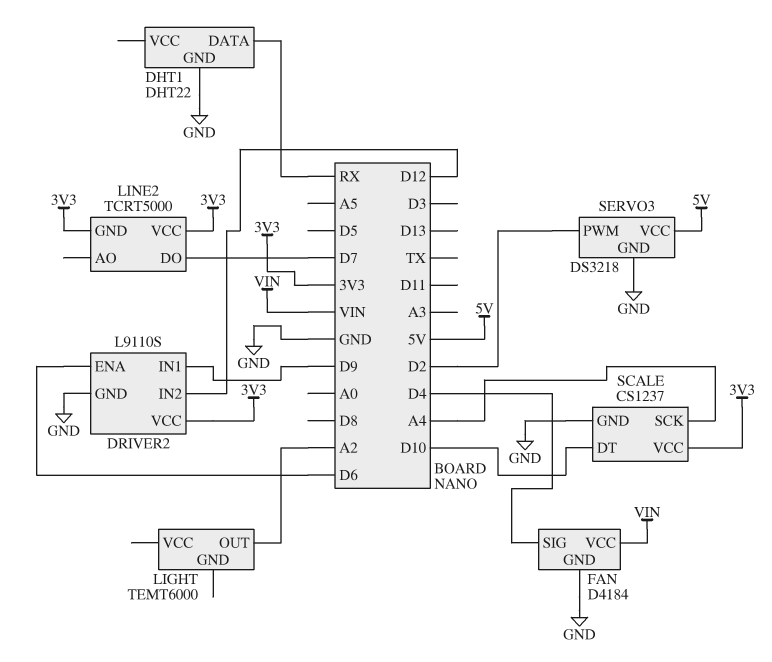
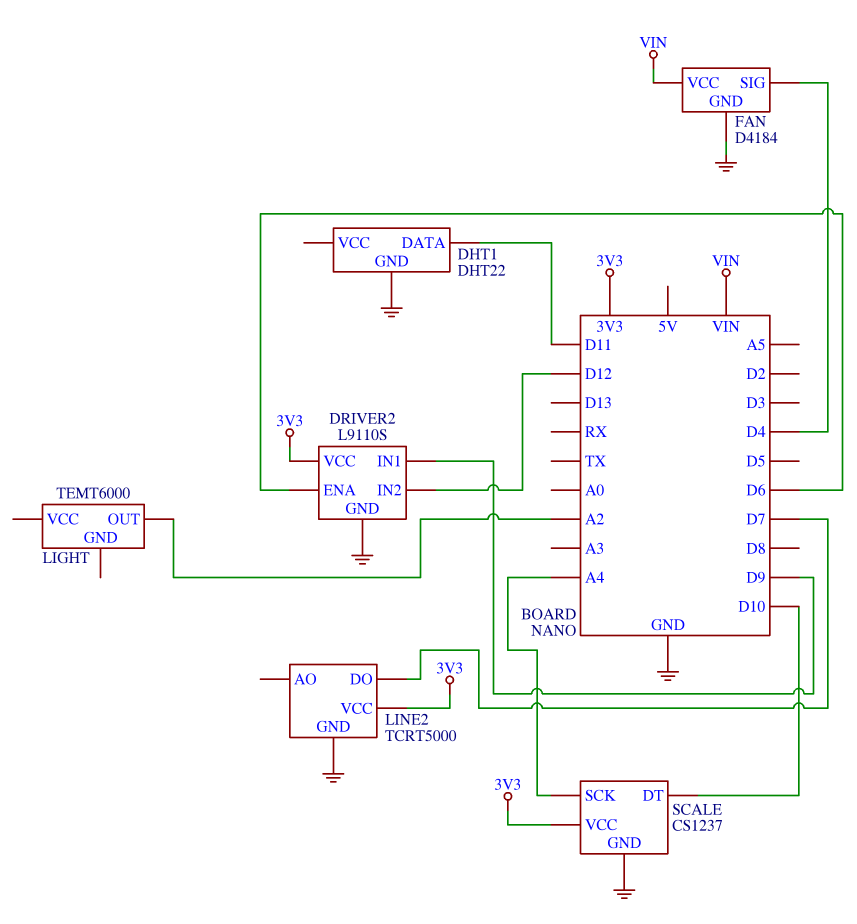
DHT1 pin DATA: RX -> D11
LINE2 pin GND: 3V3 -> GND
SERVO3: DS3218 -> none
SERVO3 pin GND: GND -> none
SERVO3 pin PWM: D2 -> none
SERVO3 pin VCC: 5V -> none

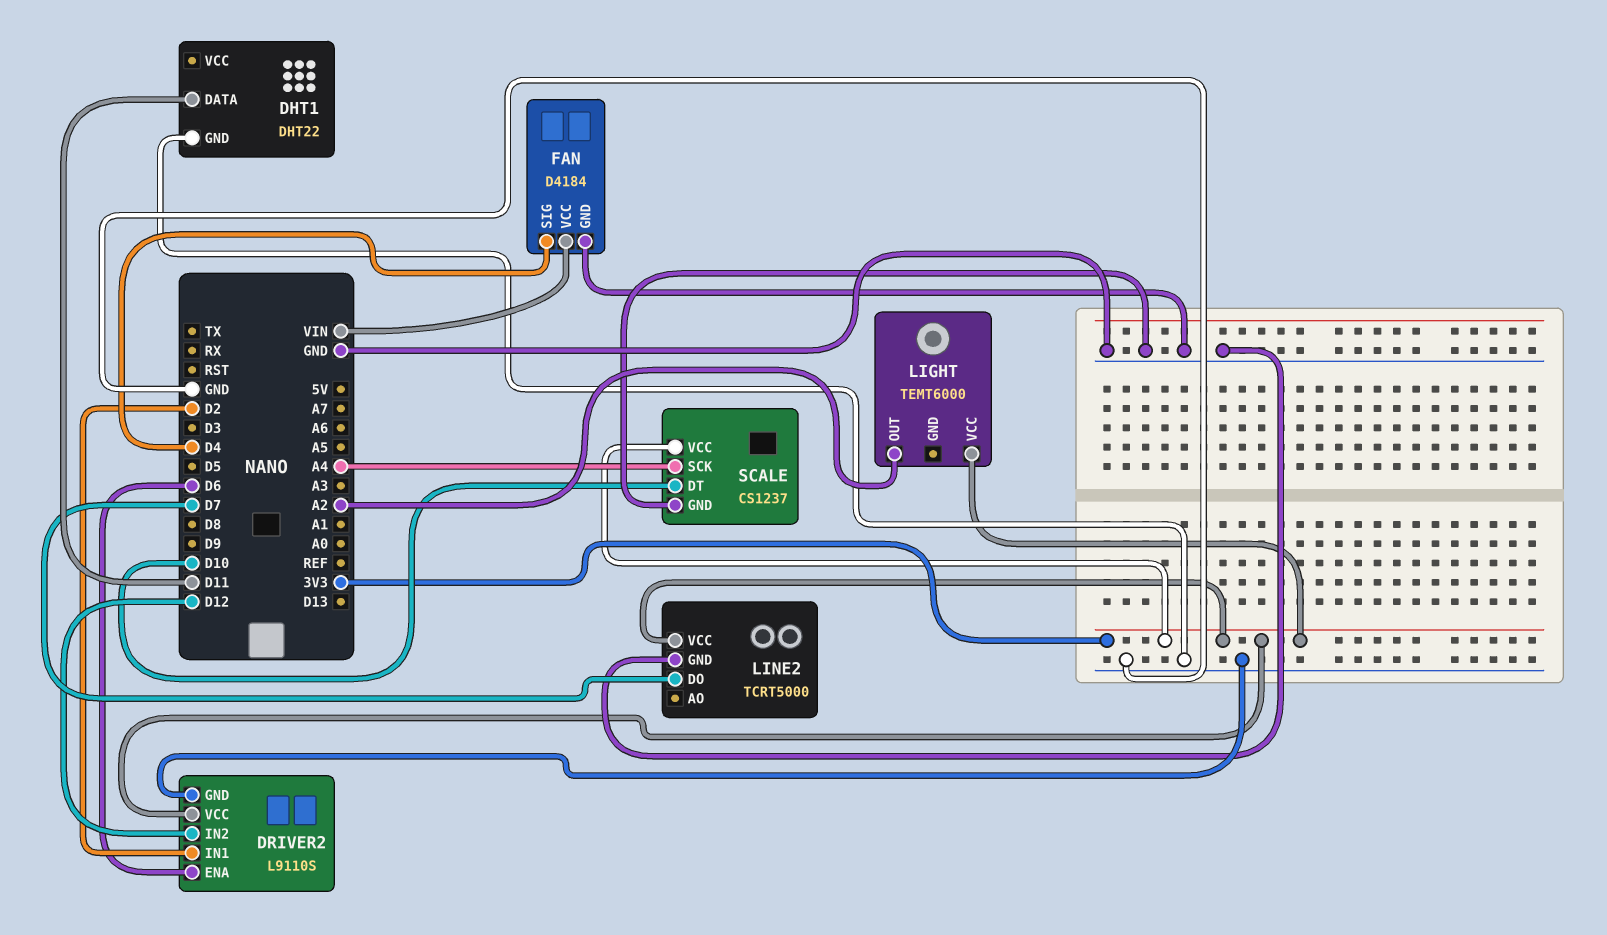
DRIVER2 pin IN1: D9 -> D2
LIGHT pin VCC: none -> 3V3

